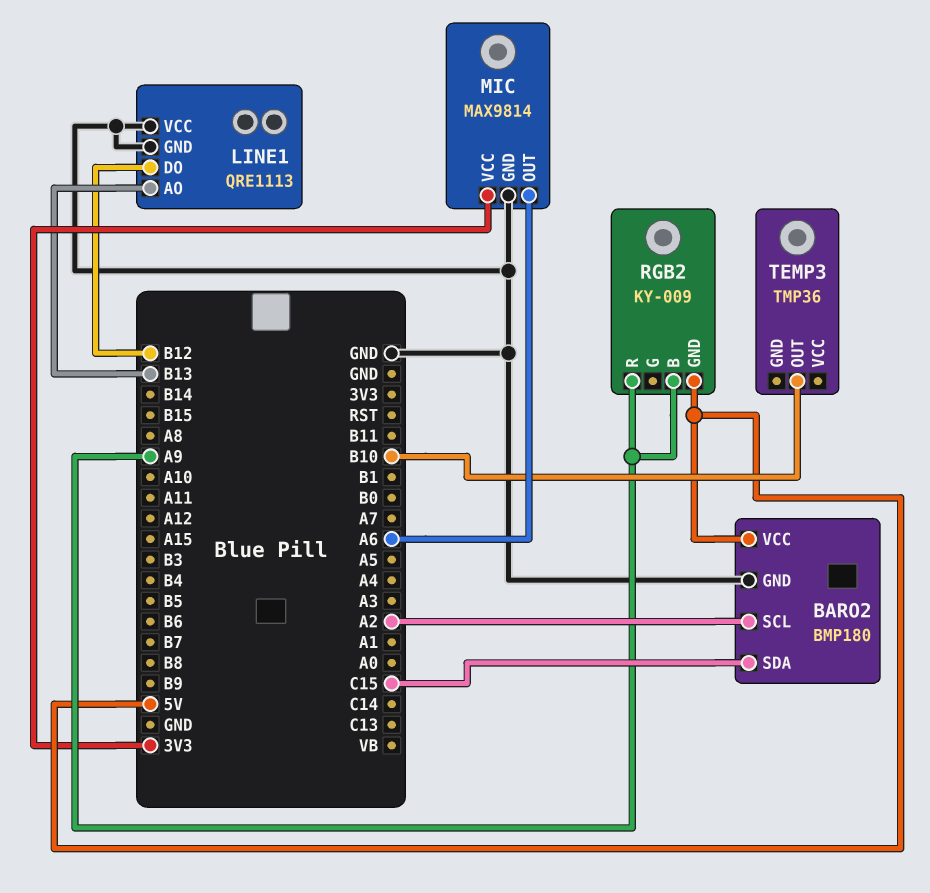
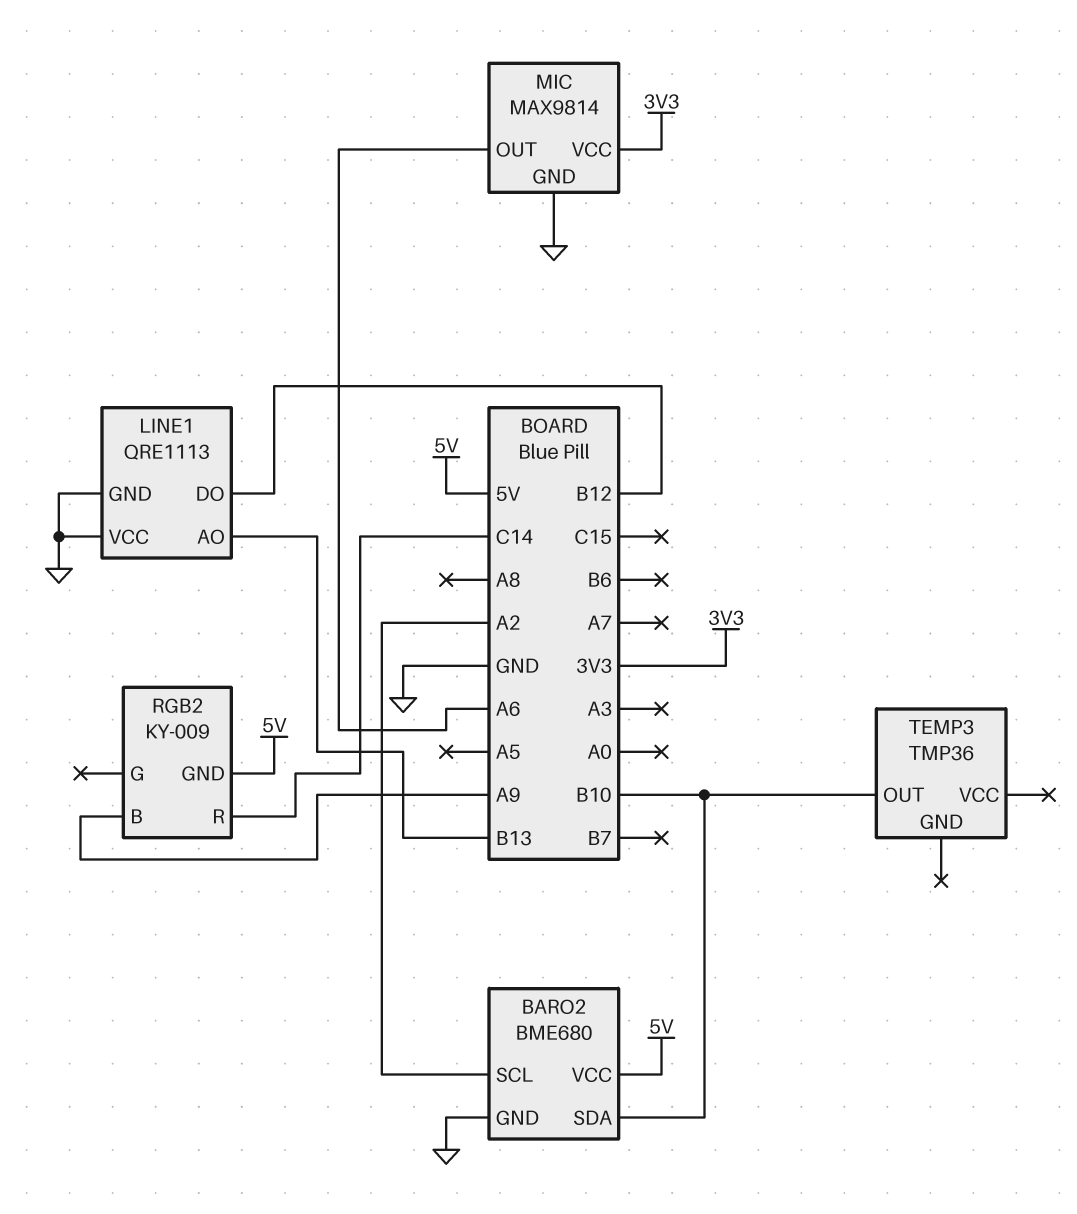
BARO2: BMP180 -> BME680
BARO2 pin SDA: C15 -> B10
RGB2 pin R: A9 -> C14

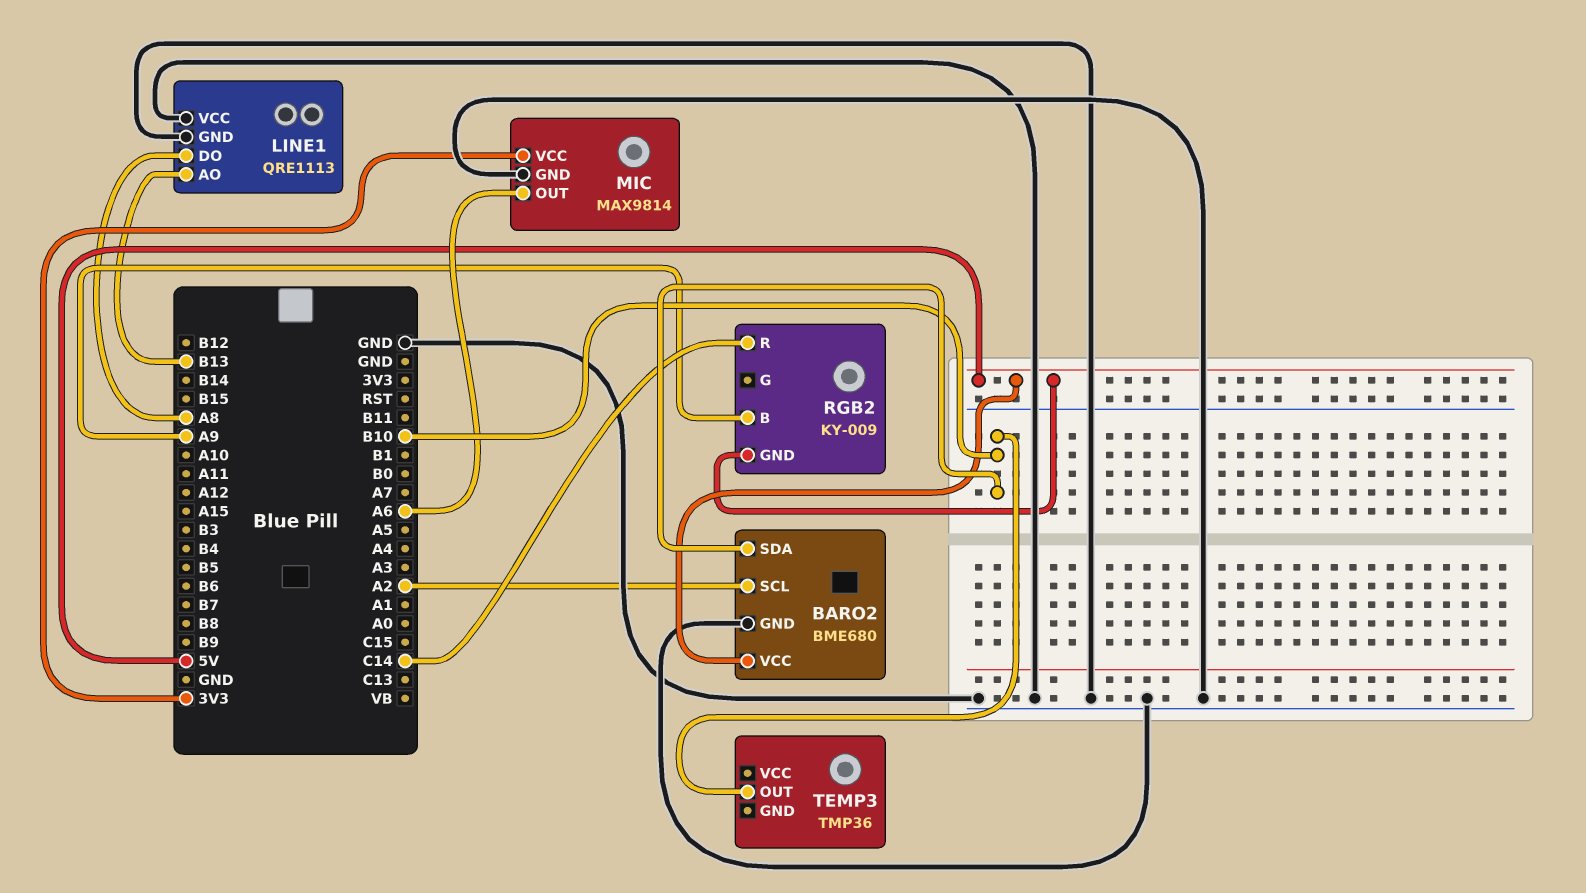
LINE1 pin DO: B12 -> A8

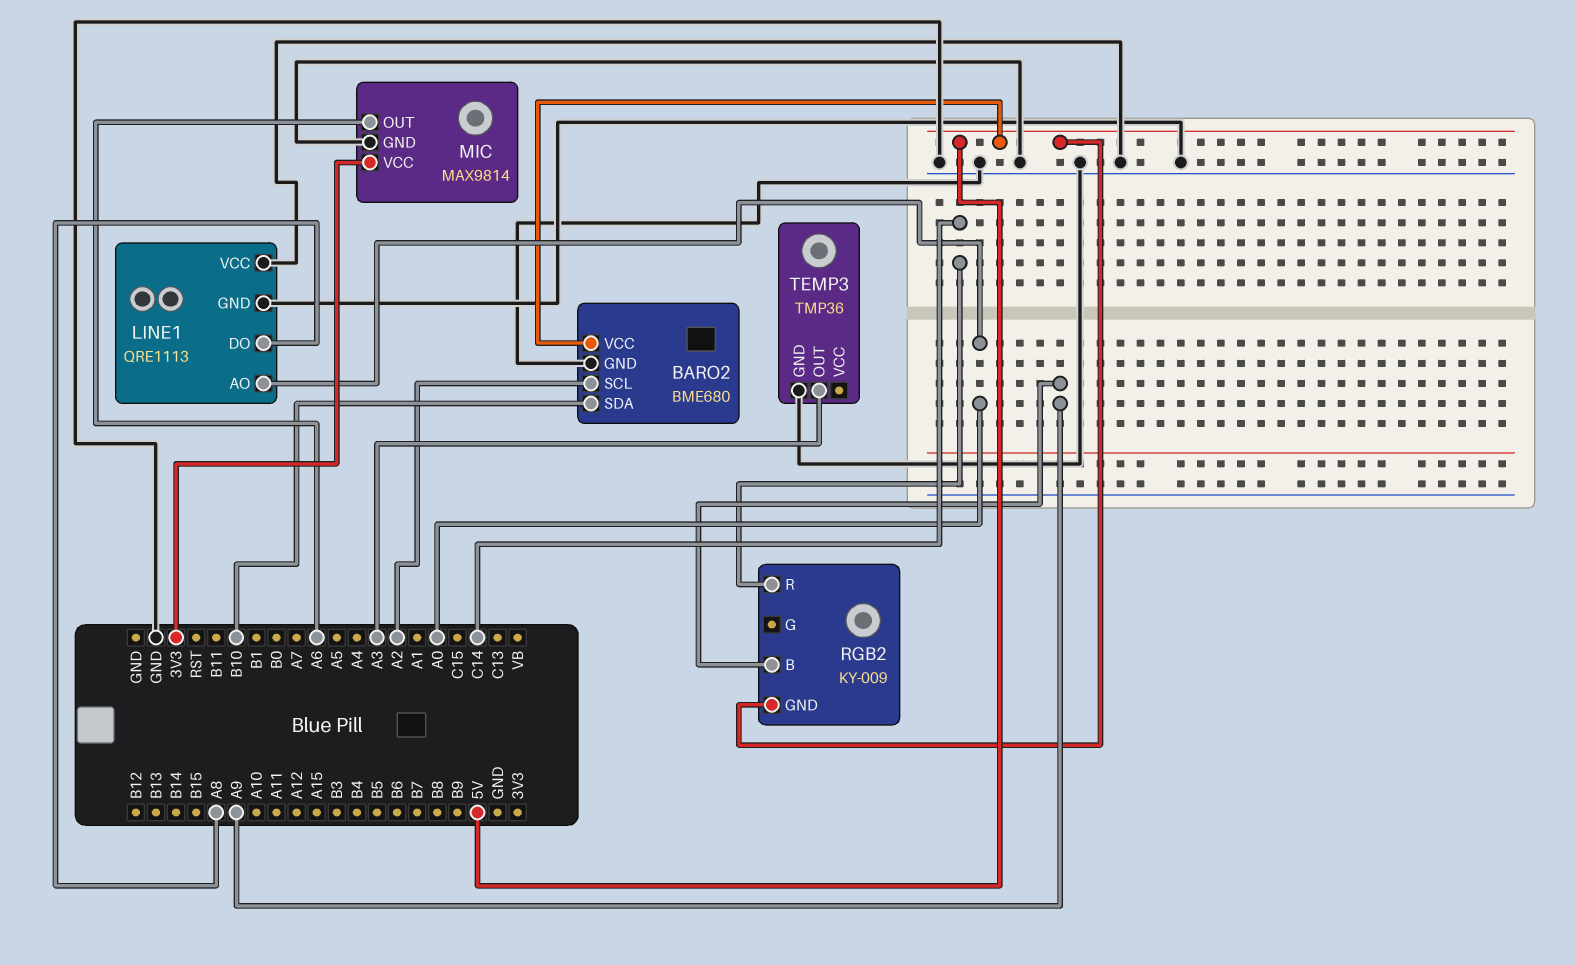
LINE1 pin AO: B13 -> A0
TEMP3 pin GND: none -> GND
TEMP3 pin OUT: B10 -> A3

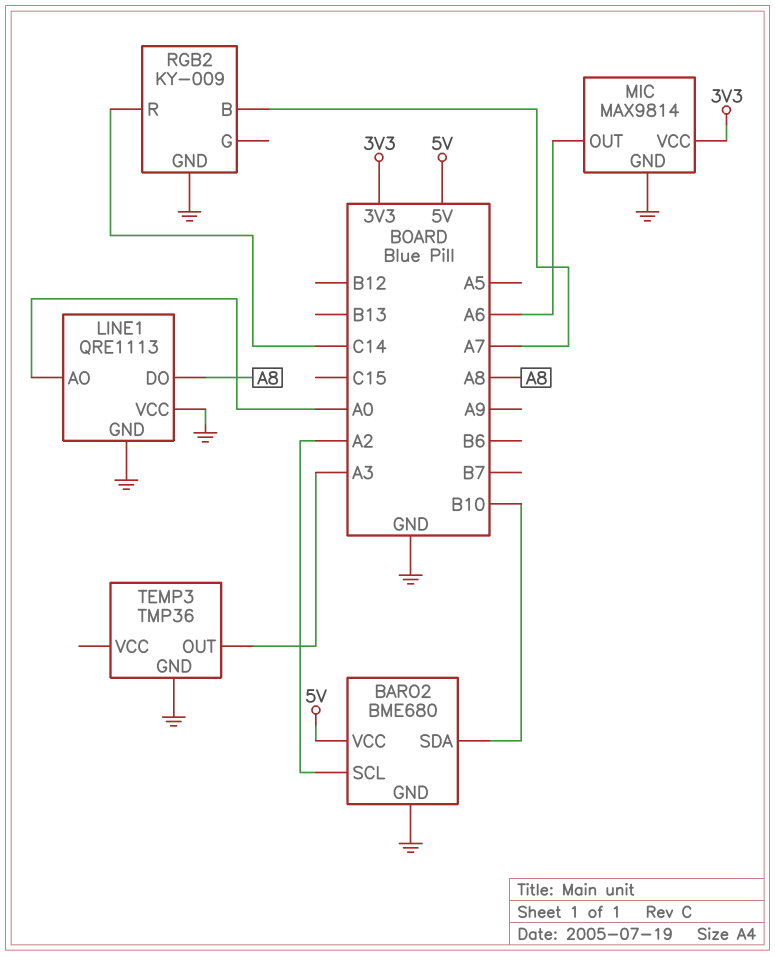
RGB2 pin B: A9 -> A7
RGB2 pin GND: 5V -> GND

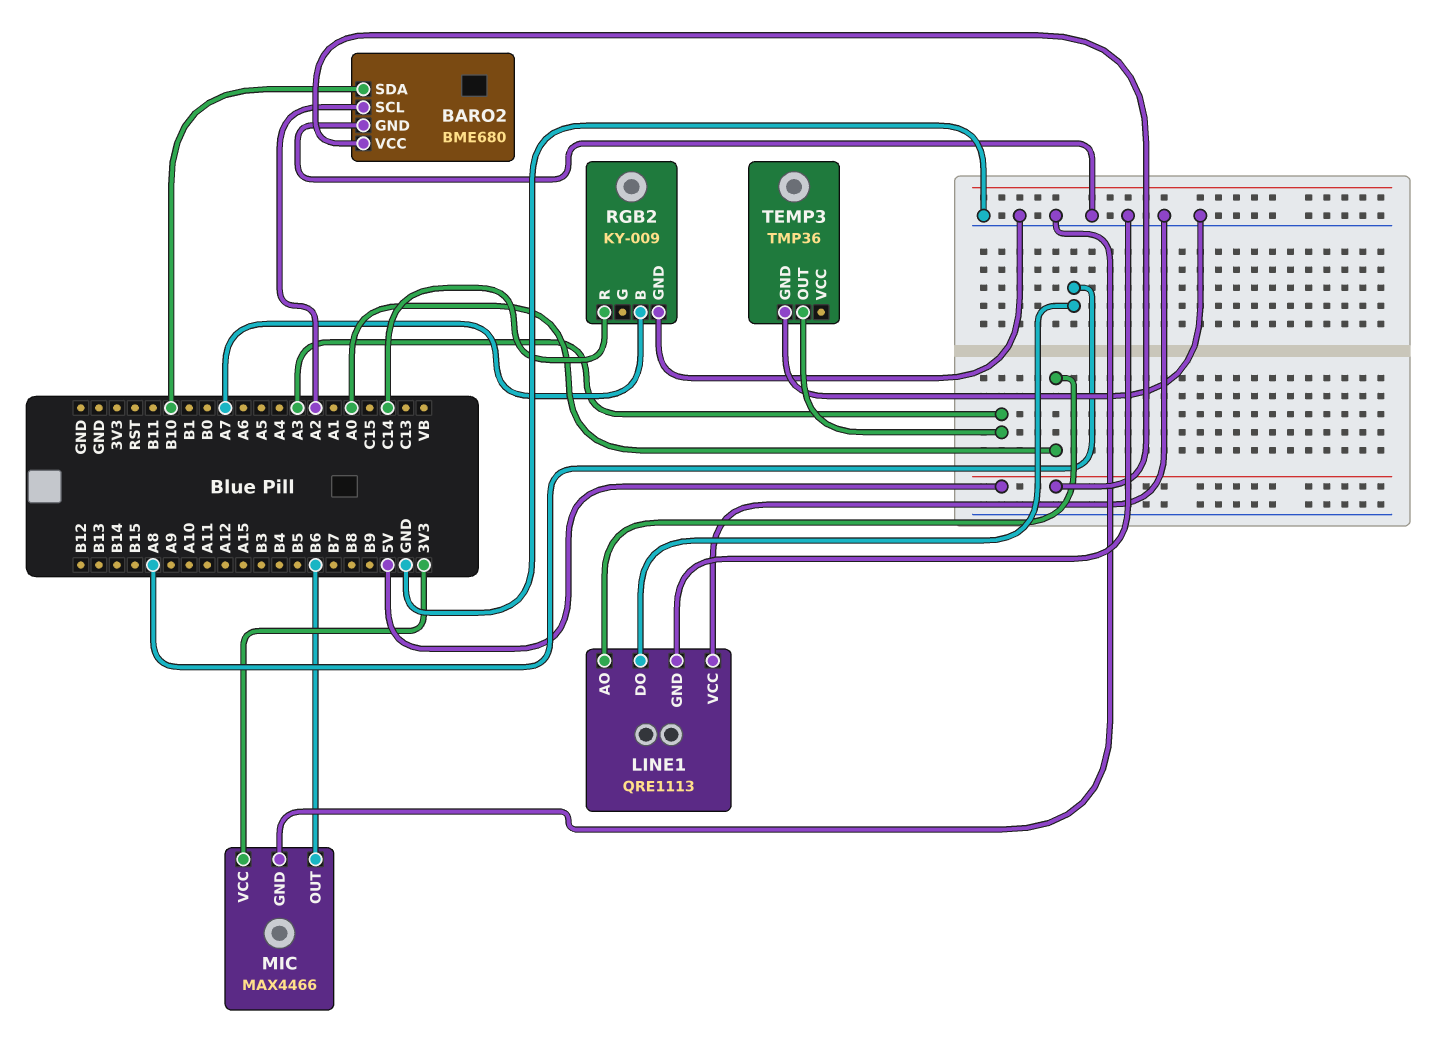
MIC: MAX9814 -> MAX4466
MIC pin OUT: A6 -> B6

